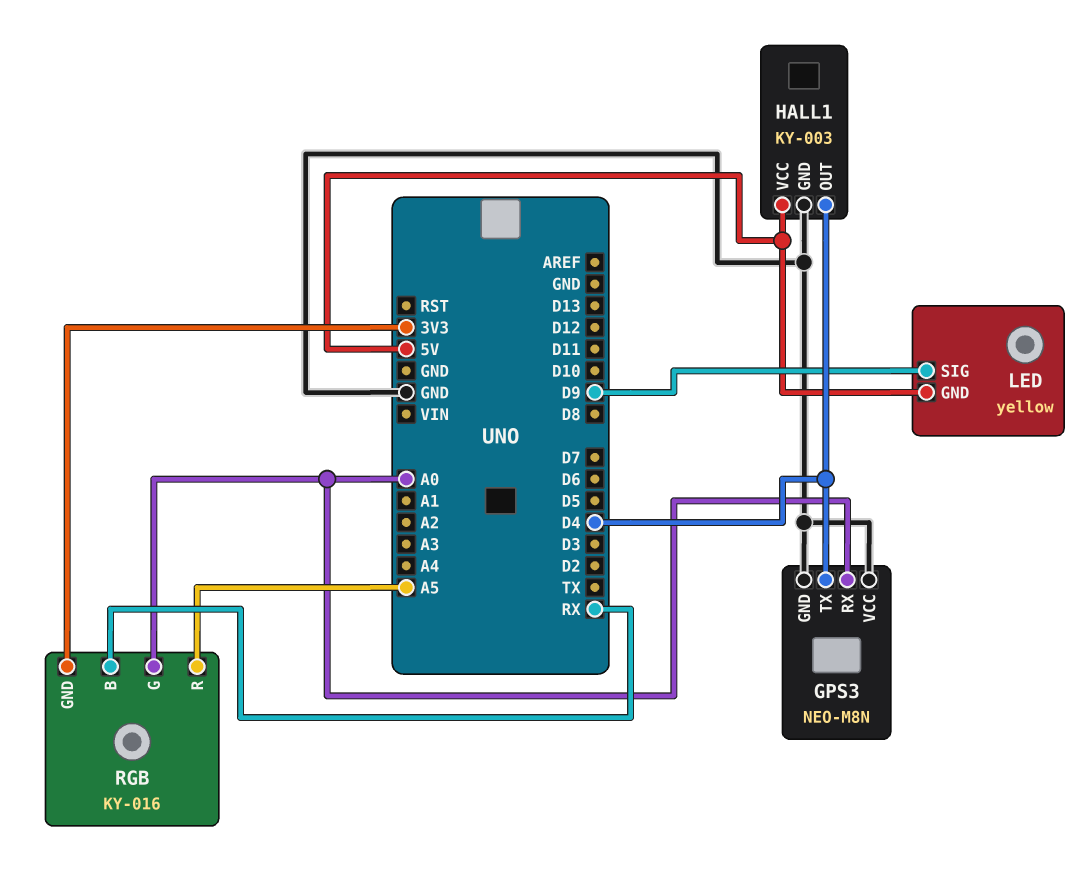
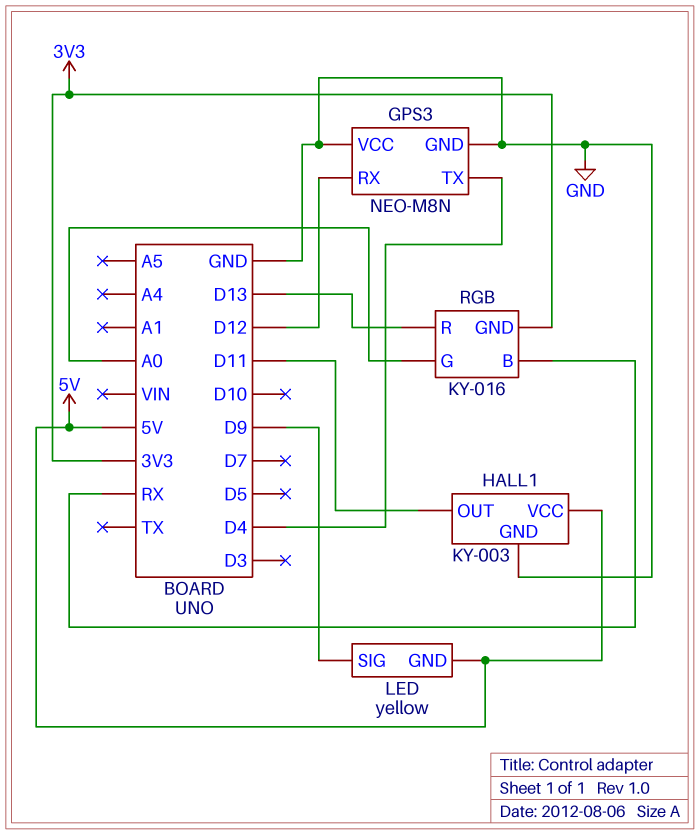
GPS3 pin RX: A0 -> D12
HALL1 pin OUT: D4 -> D11
RGB pin R: A5 -> D13

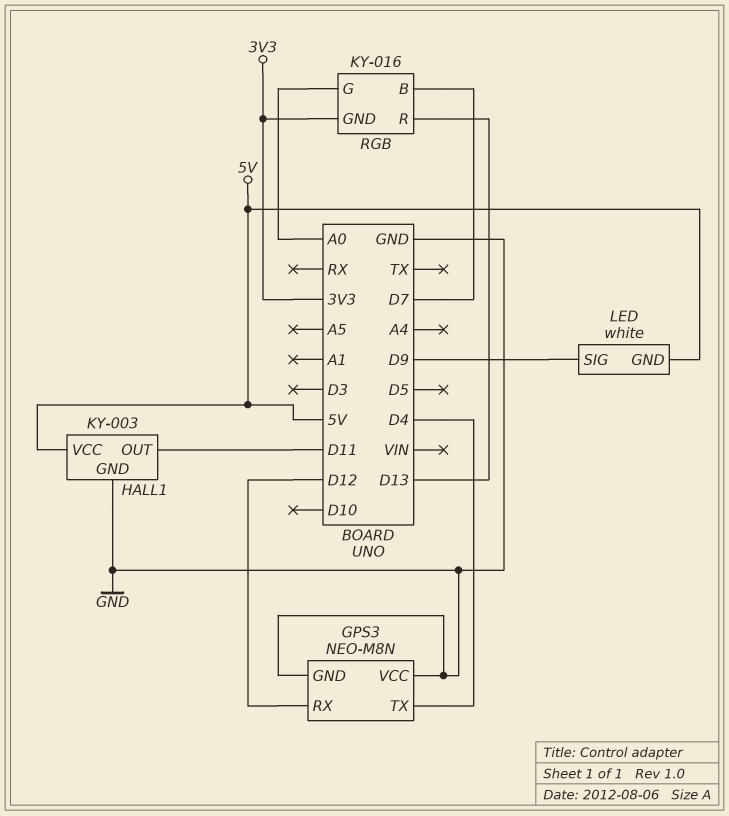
LED: yellow -> white
RGB pin B: RX -> D7

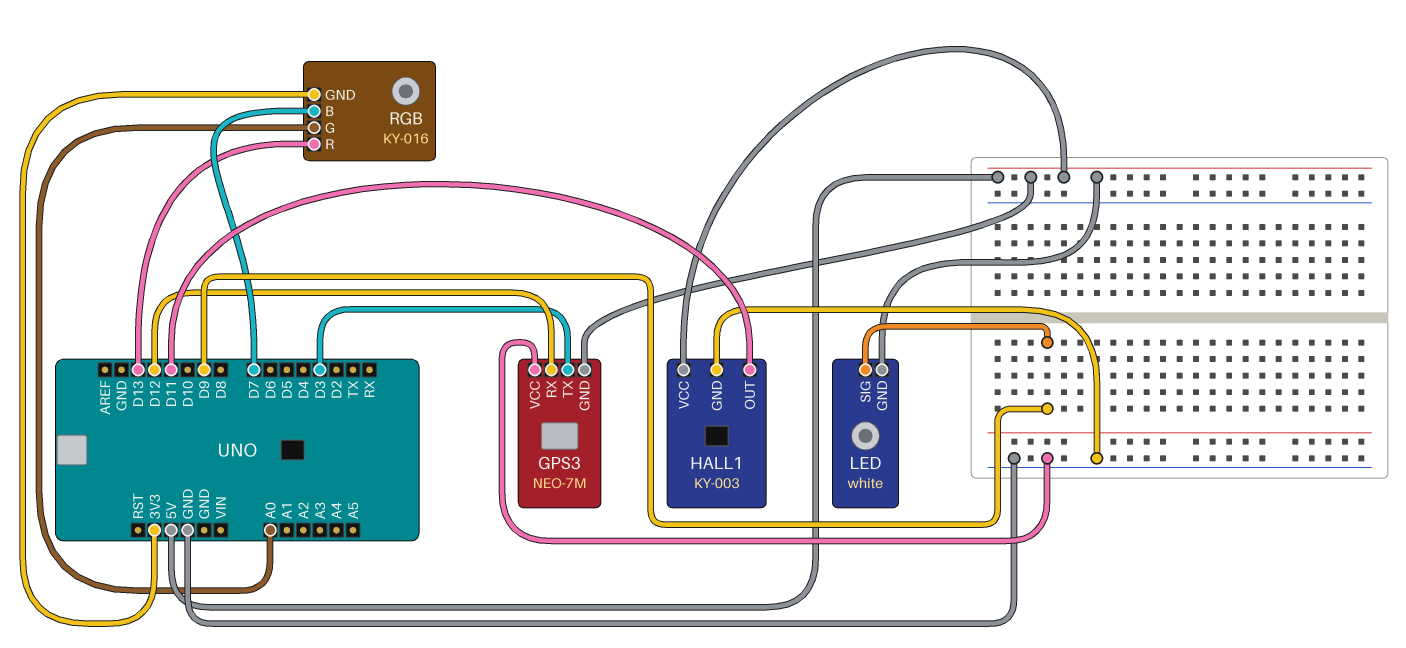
GPS3: NEO-M8N -> NEO-7M
GPS3 pin GND: GND -> 5V
GPS3 pin TX: D4 -> D3

